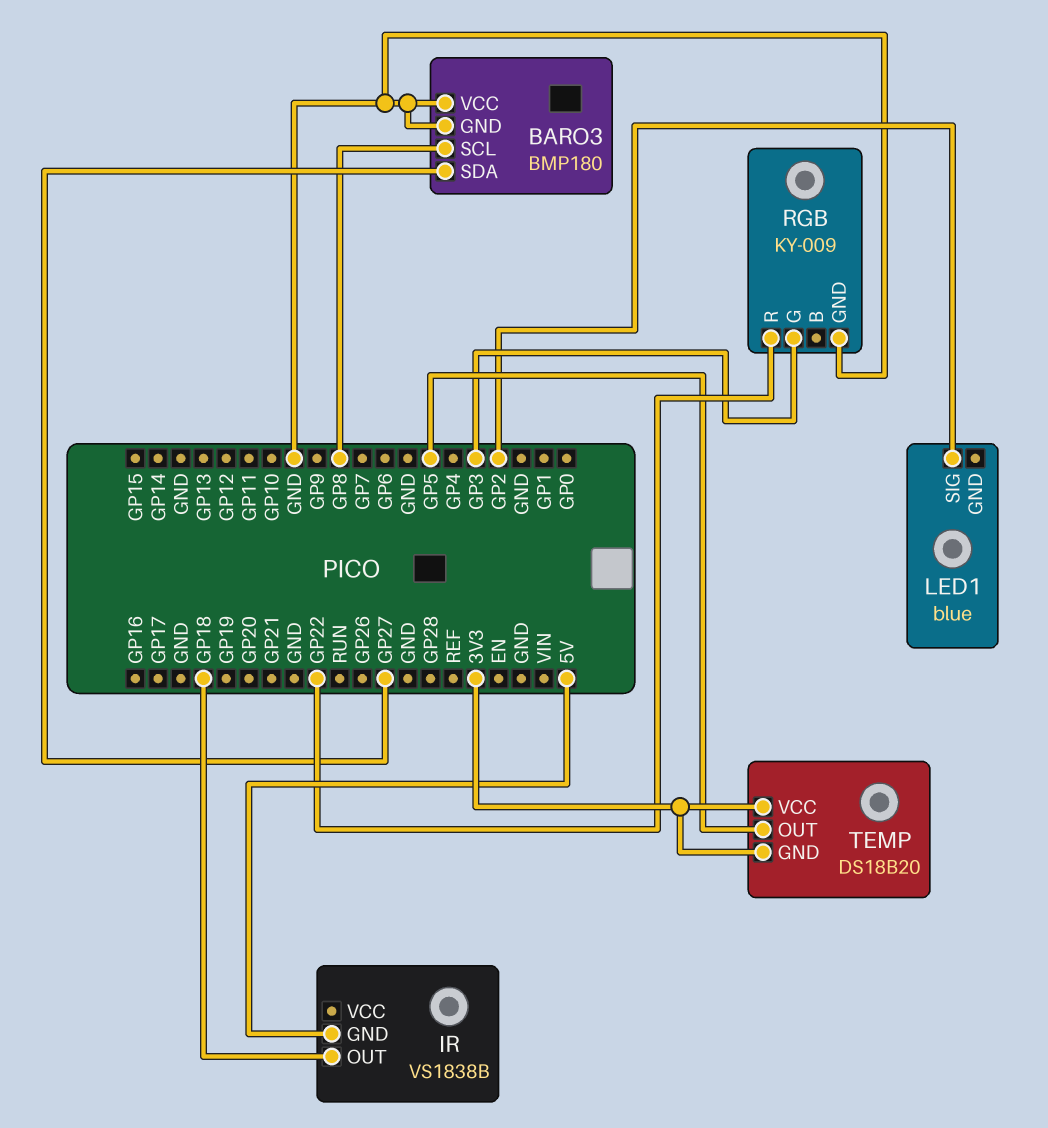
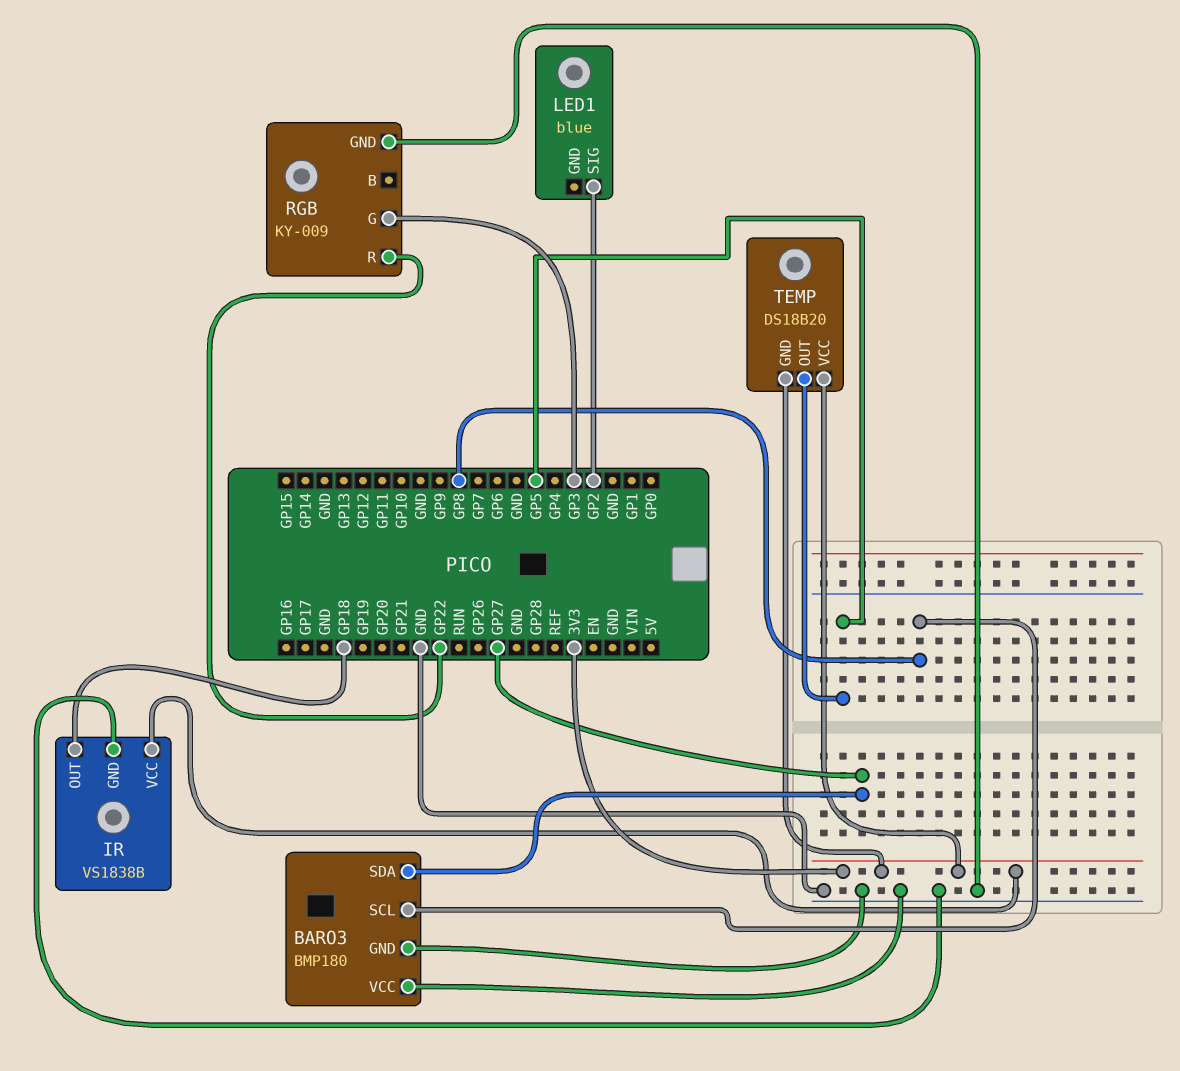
IR pin GND: 5V -> GND
IR pin VCC: none -> 3V3

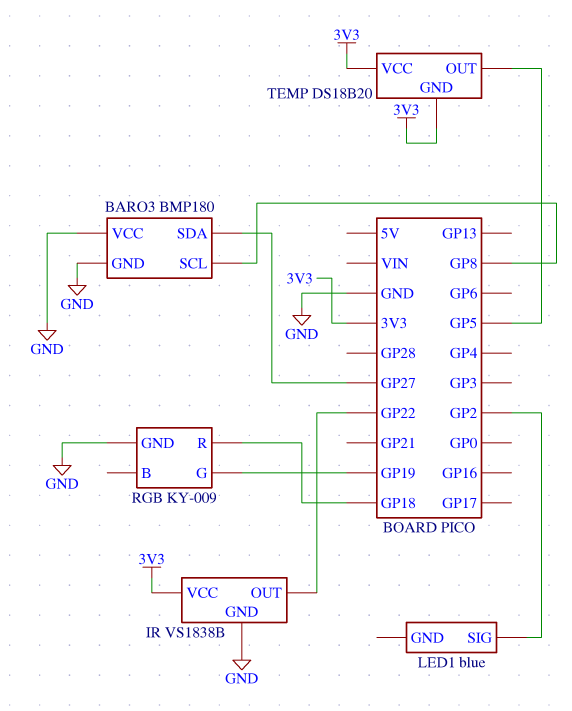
IR pin OUT: GP18 -> GP22
RGB pin G: GP3 -> GP19
RGB pin R: GP22 -> GP18

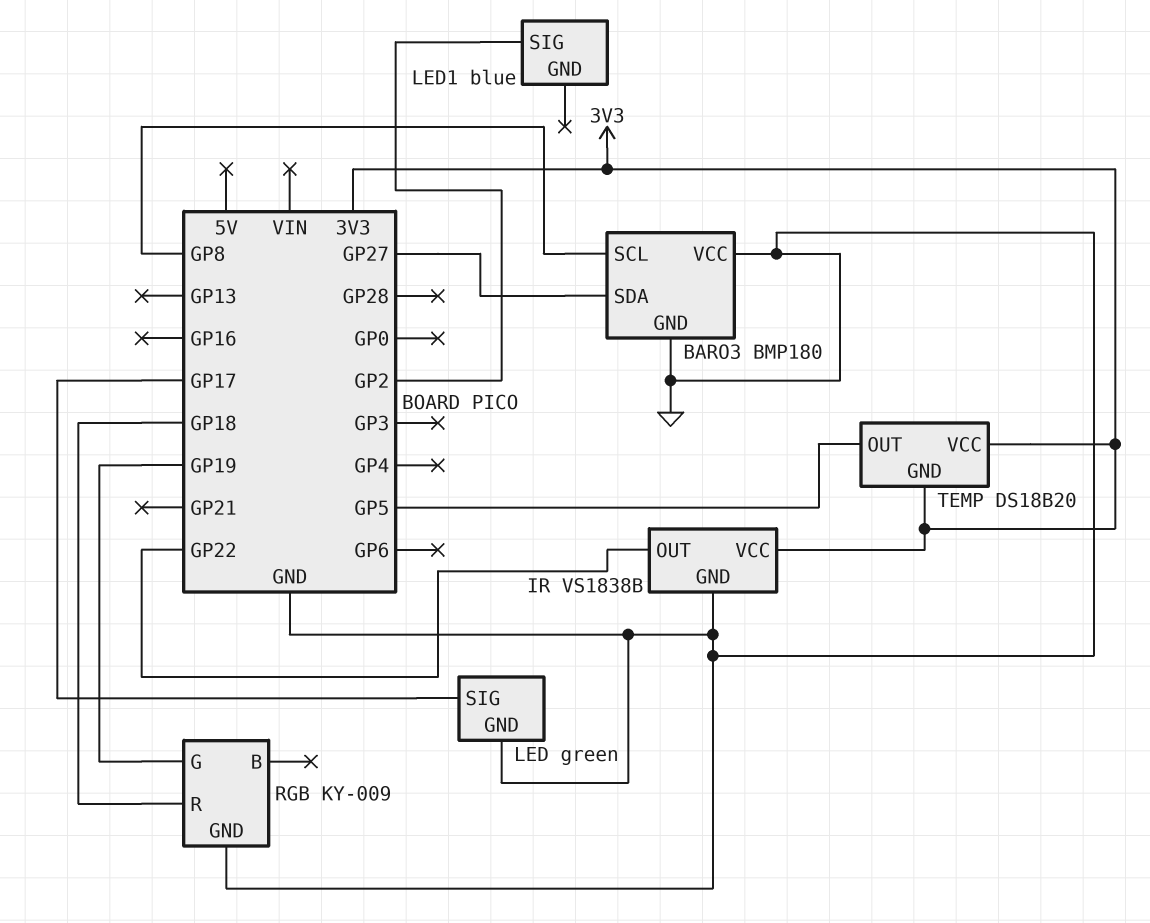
LED: none -> green
LED pin GND: none -> GND
LED pin SIG: none -> GP17

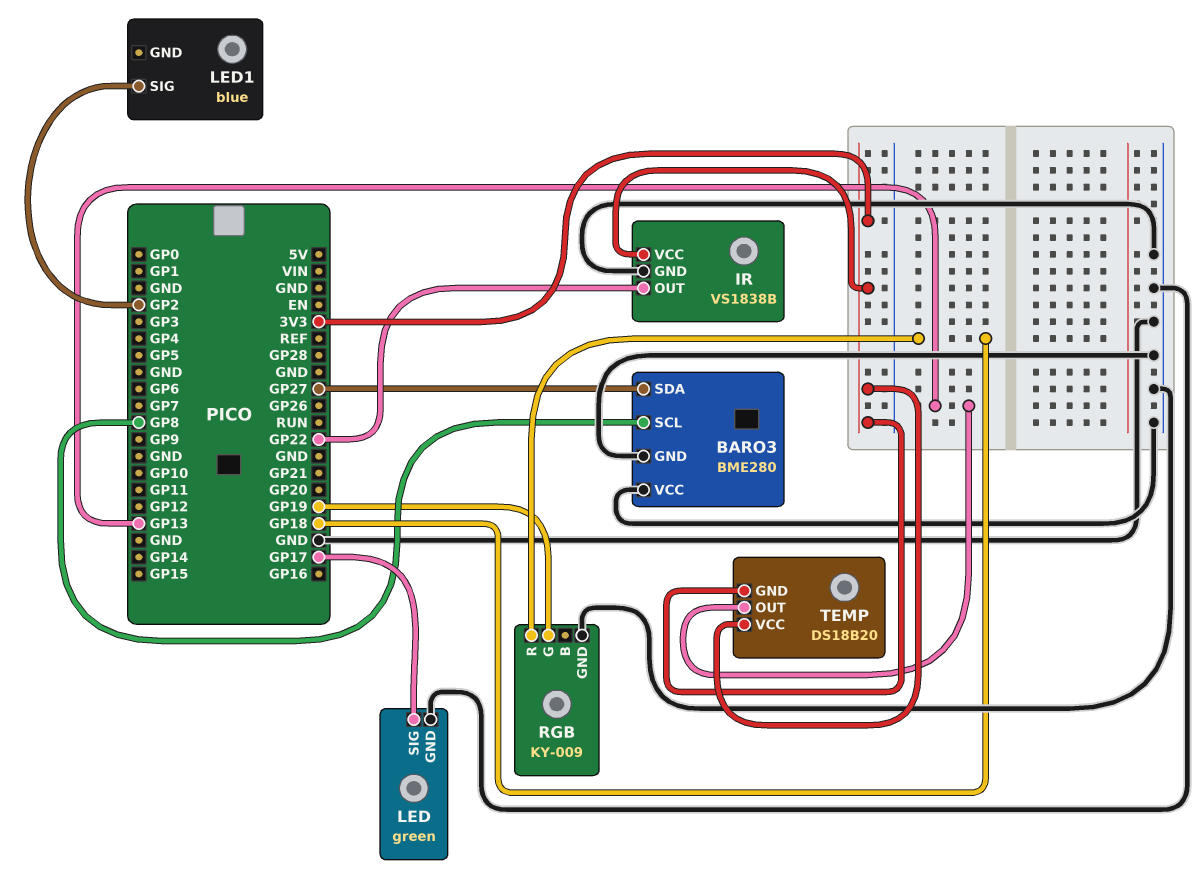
BARO3: BMP180 -> BME280
TEMP pin OUT: GP5 -> GP13

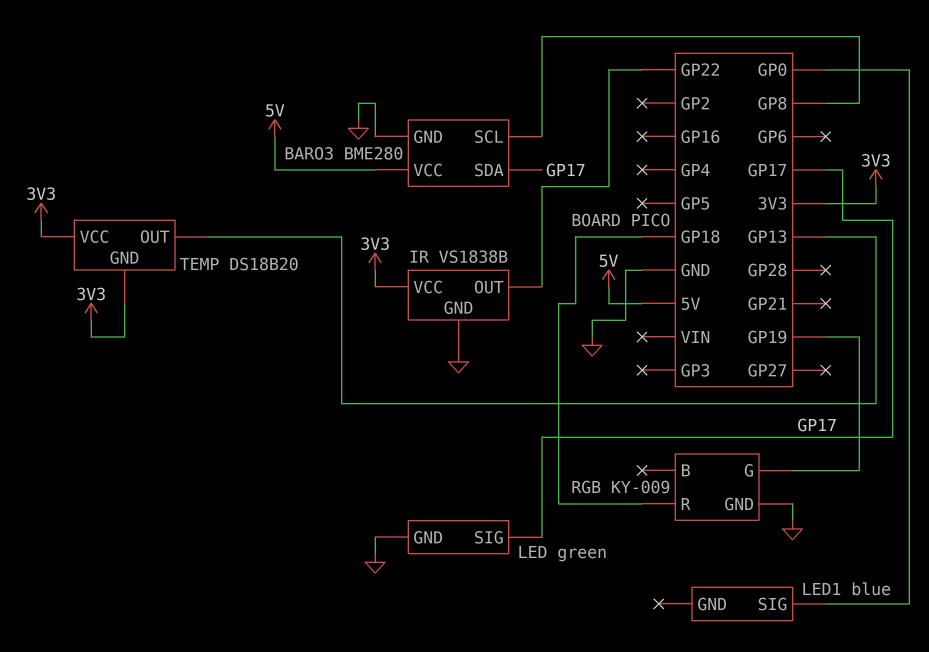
BARO3 pin SDA: GP27 -> GP17
BARO3 pin VCC: GND -> 5V
LED1 pin SIG: GP2 -> GP0

